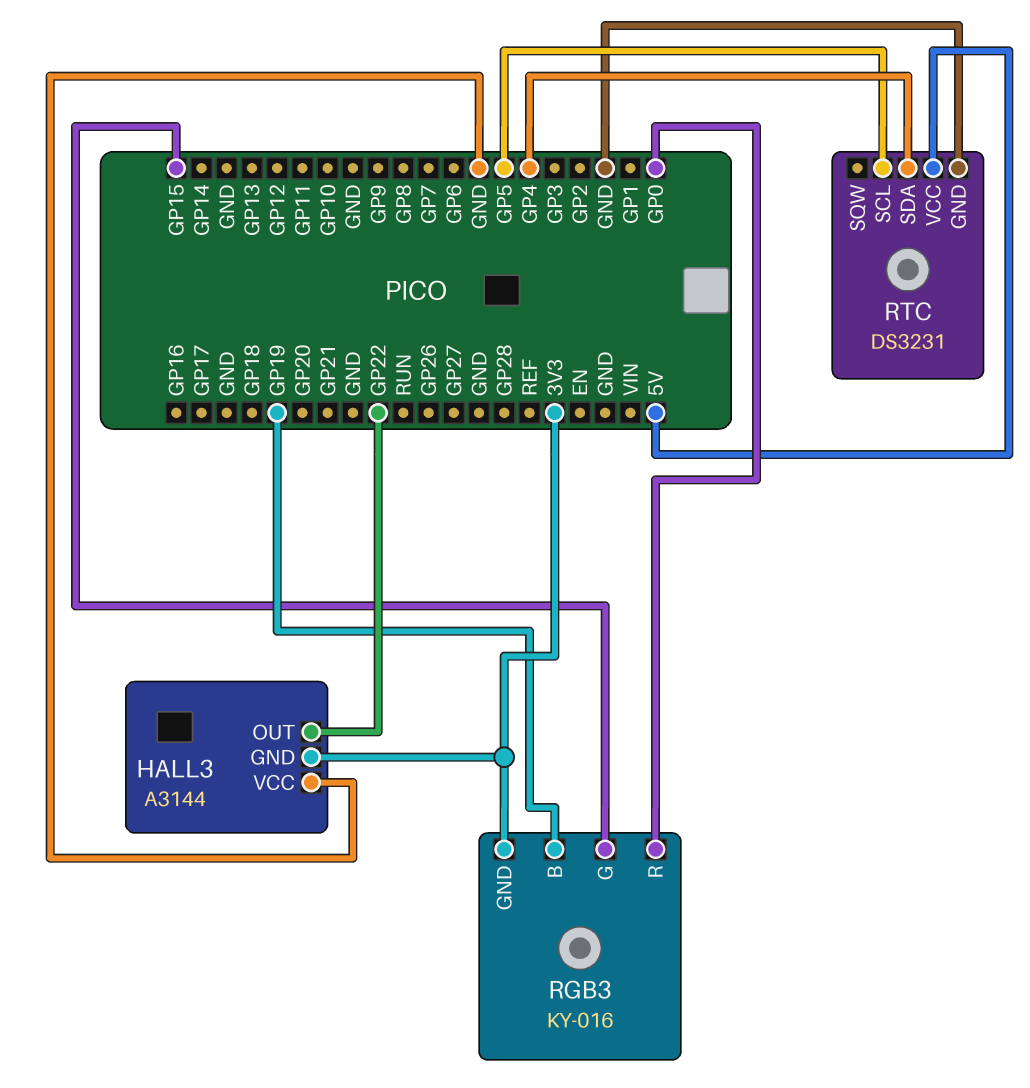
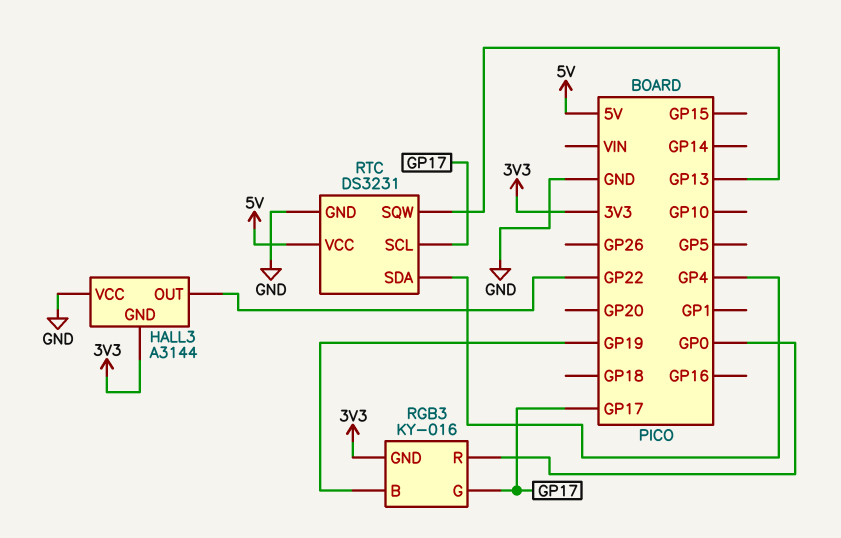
RGB3 pin G: GP15 -> GP17
RTC pin SCL: GP5 -> GP17
RTC pin SQW: none -> GP13

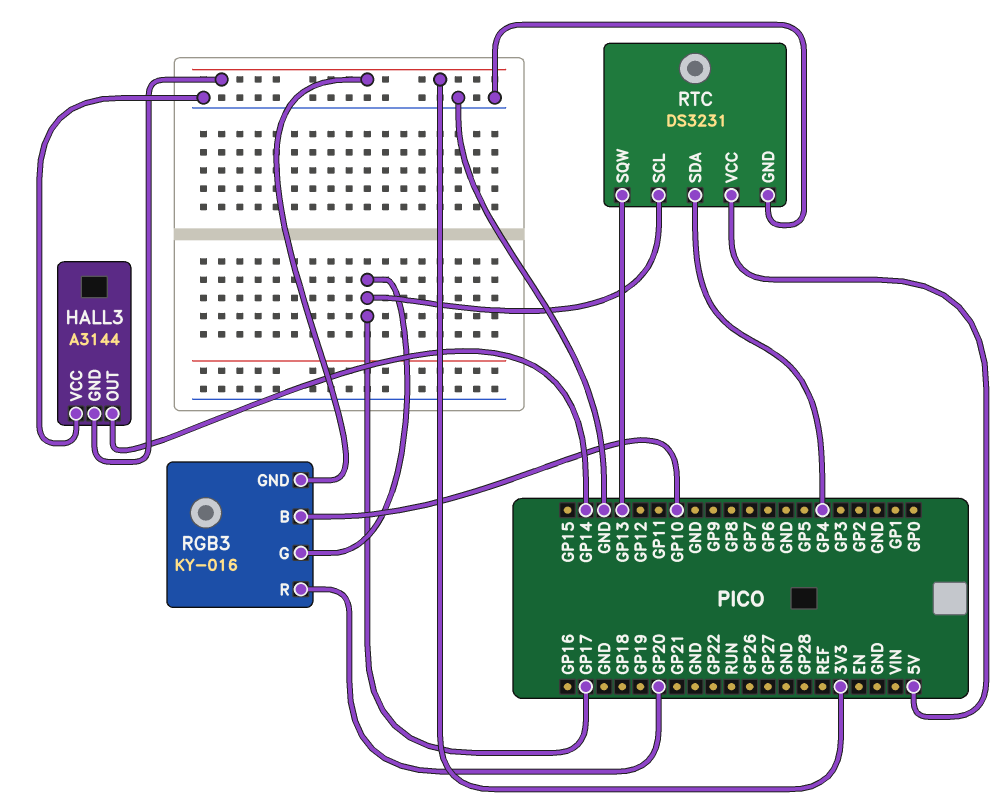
HALL3 pin OUT: GP22 -> GP14
RGB3 pin B: GP19 -> GP10
RGB3 pin R: GP0 -> GP20

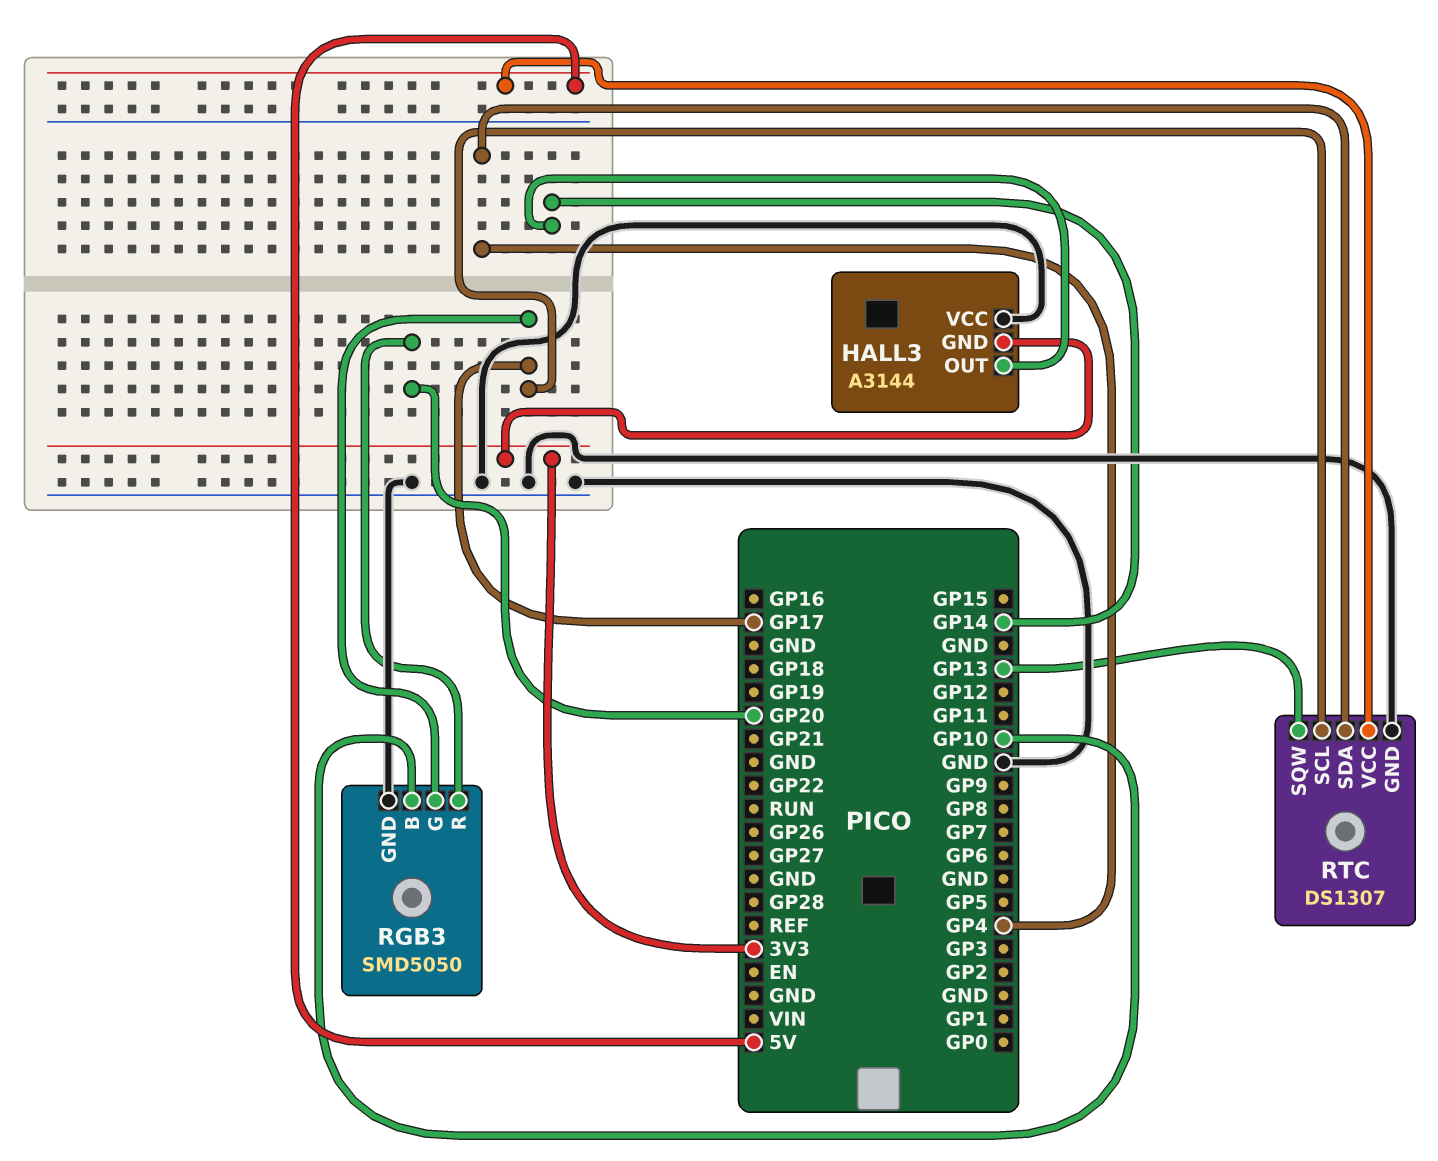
RGB3: KY-016 -> SMD5050
RGB3 pin GND: 3V3 -> GND
RTC: DS3231 -> DS1307

